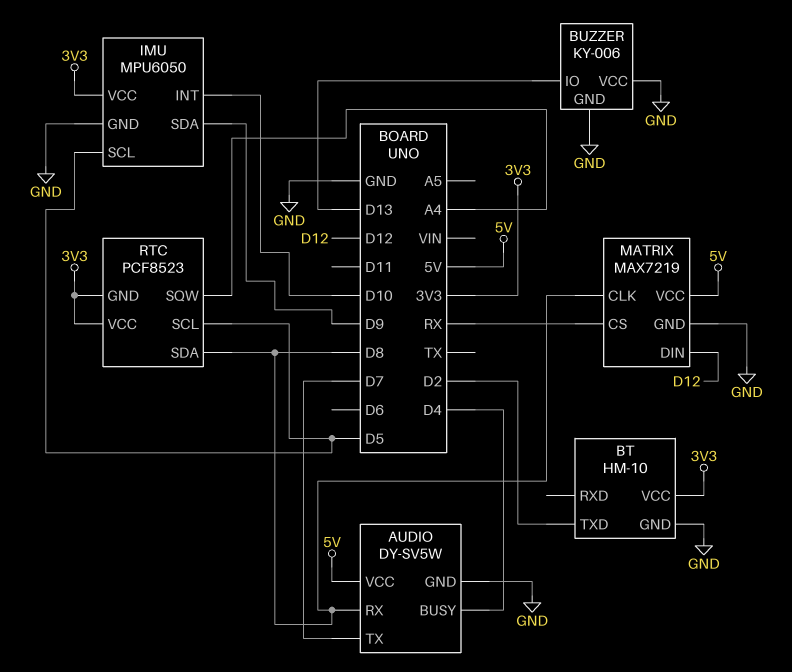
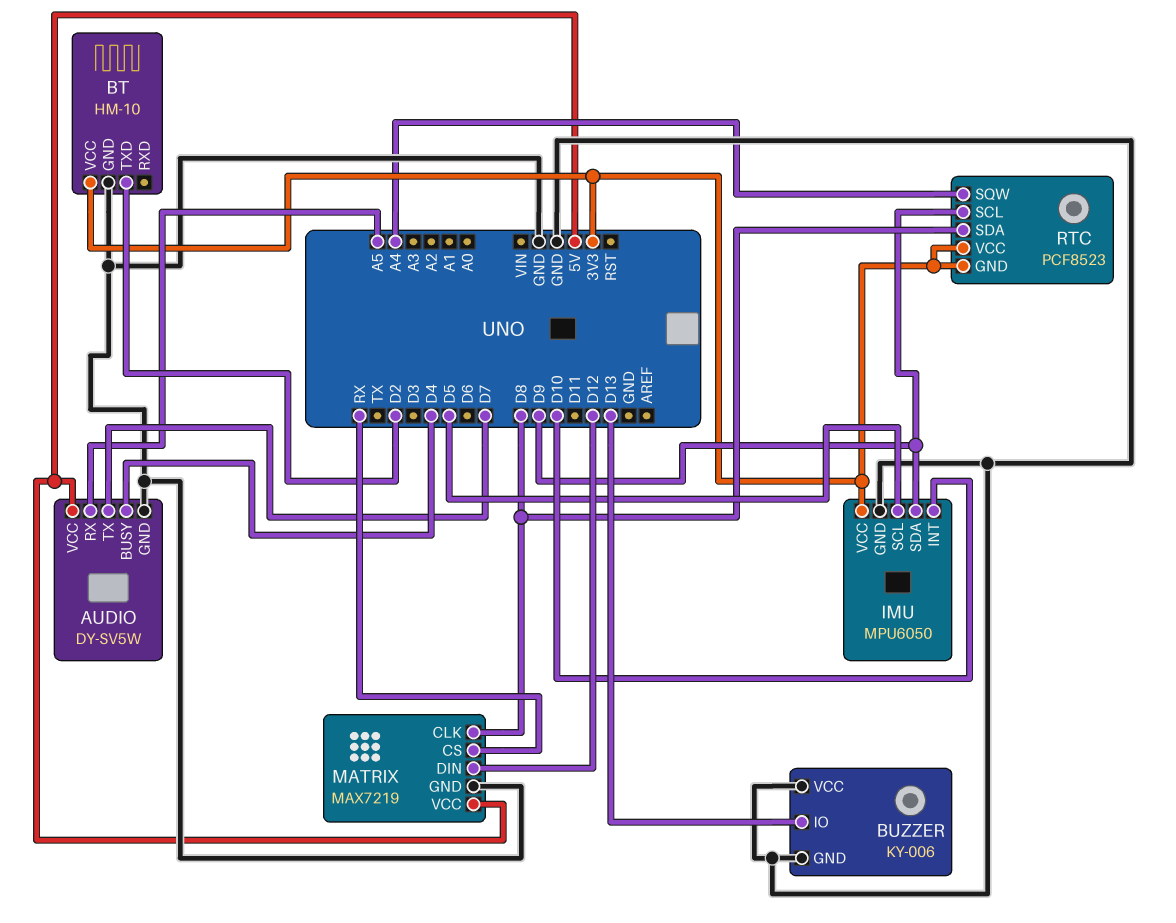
AUDIO pin RX: D8 -> A5
RTC pin SCL: D5 -> D9

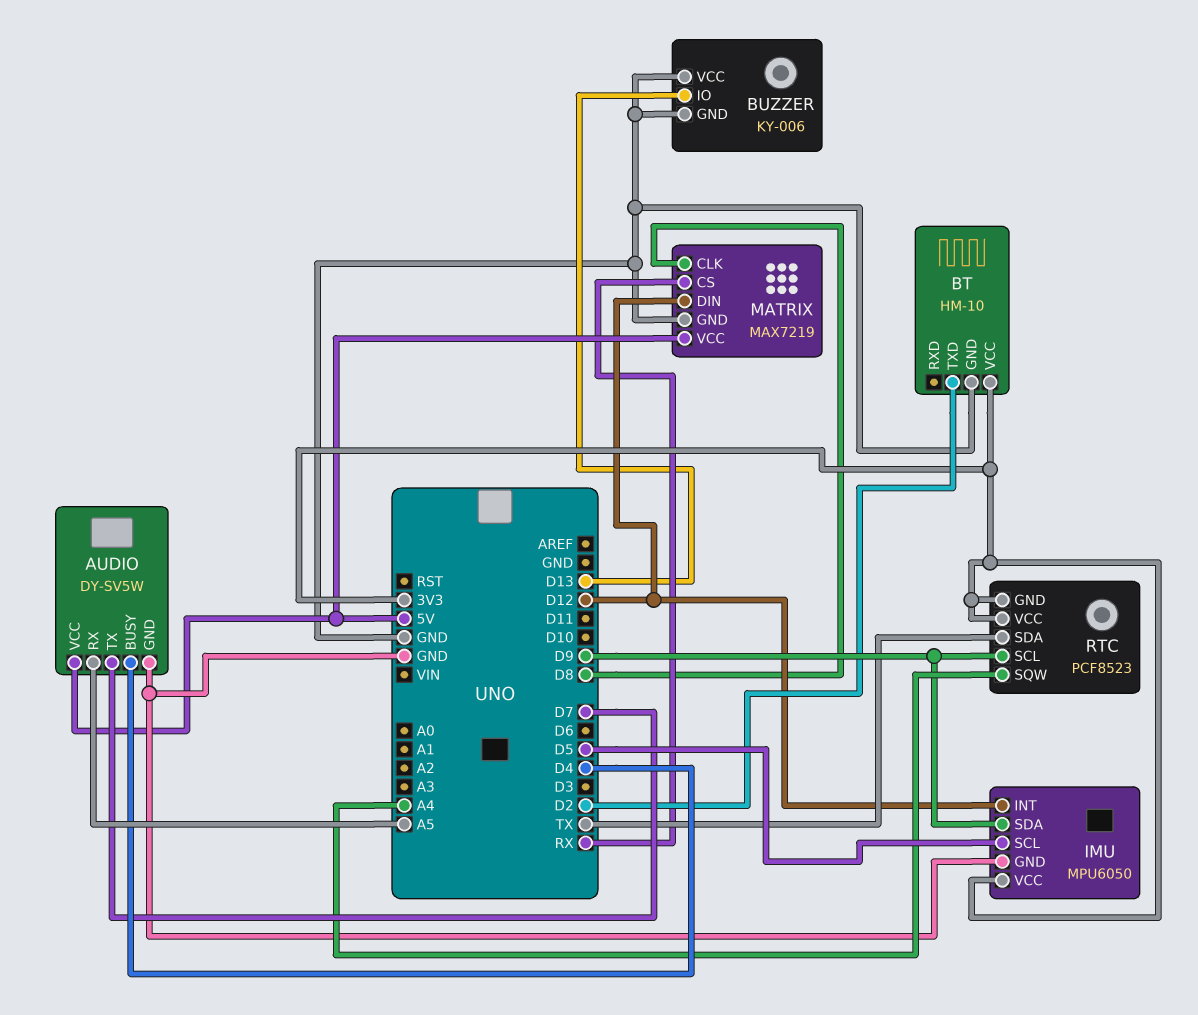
IMU pin INT: D10 -> D12
RTC pin SDA: D8 -> TX

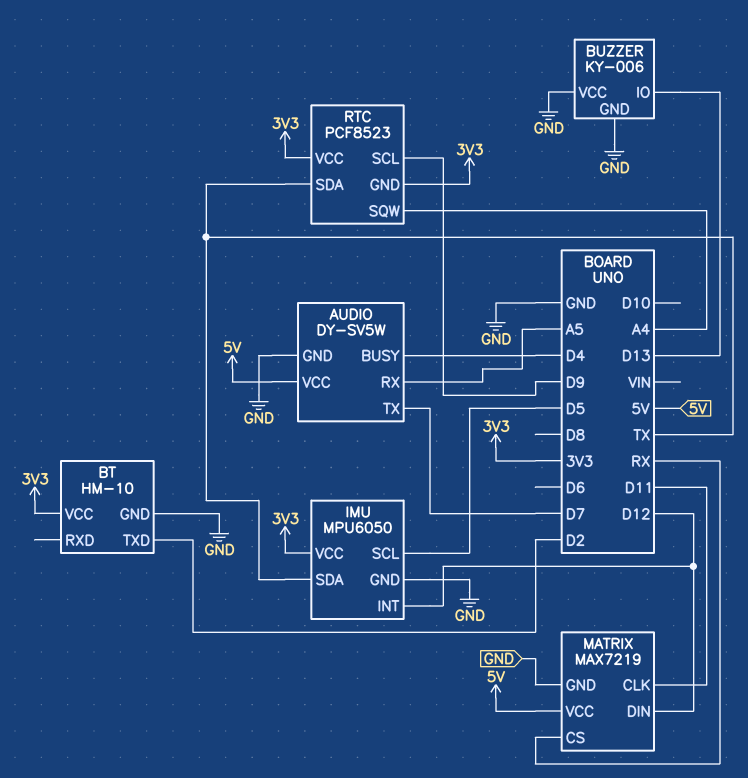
IMU pin SDA: D9 -> TX
MATRIX pin CLK: D8 -> D11

